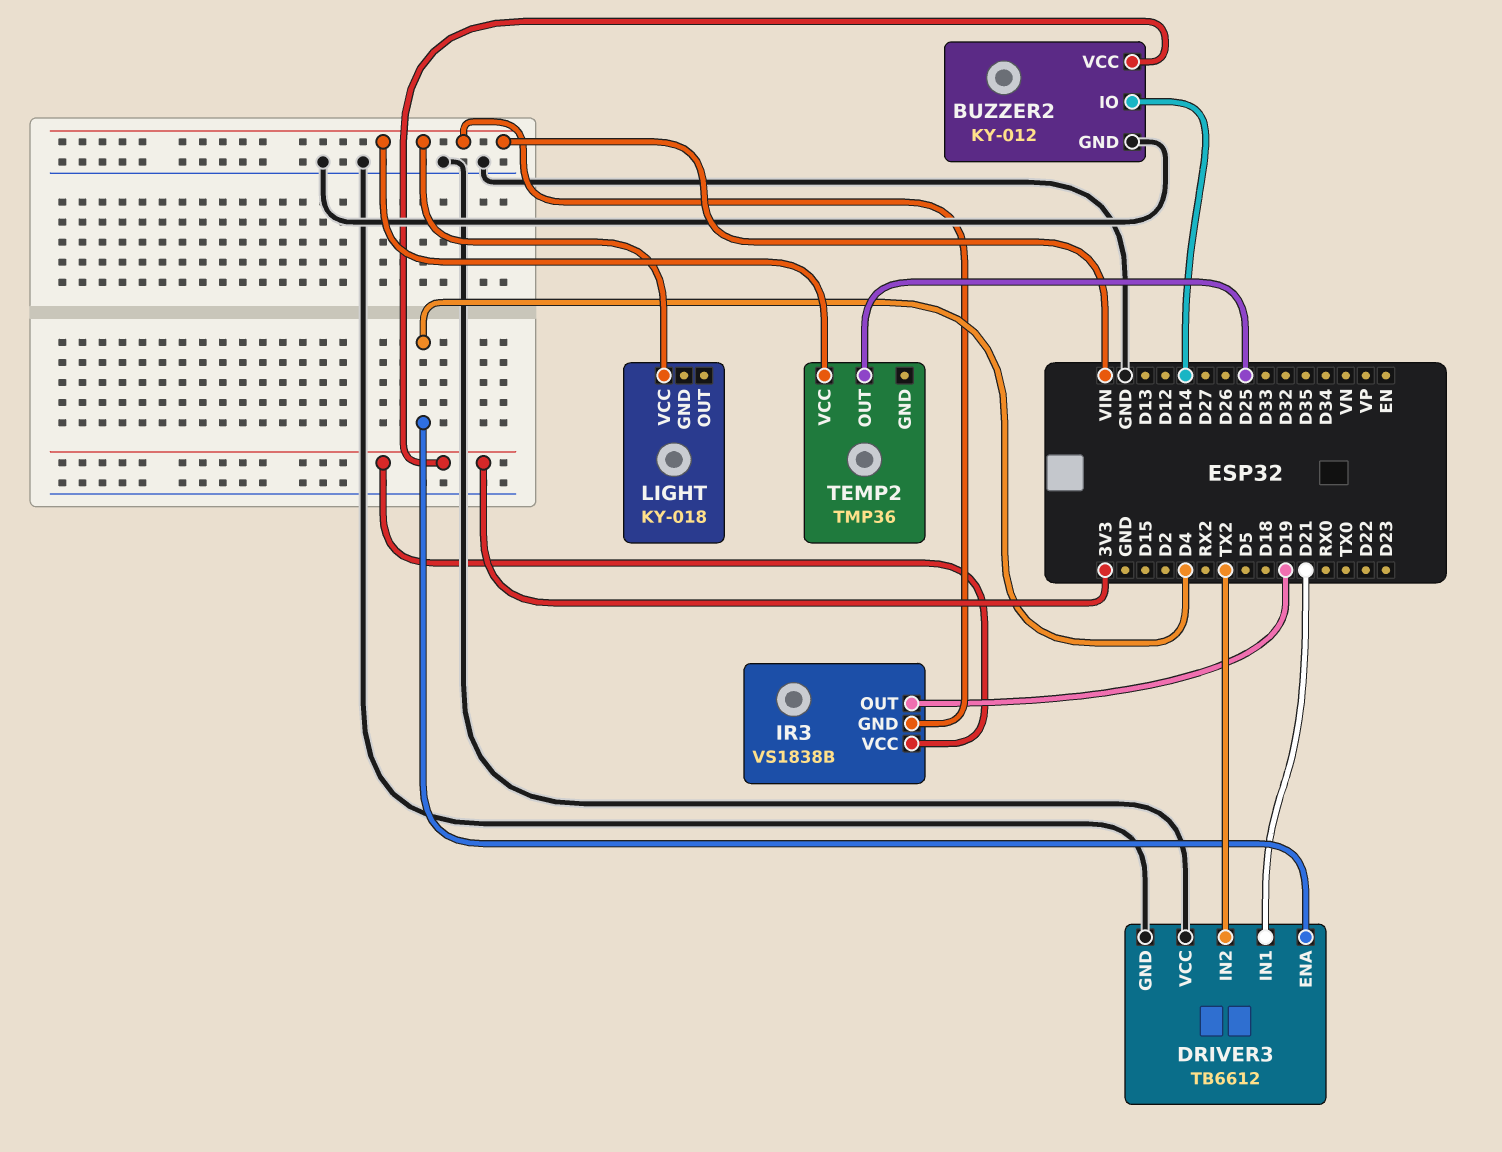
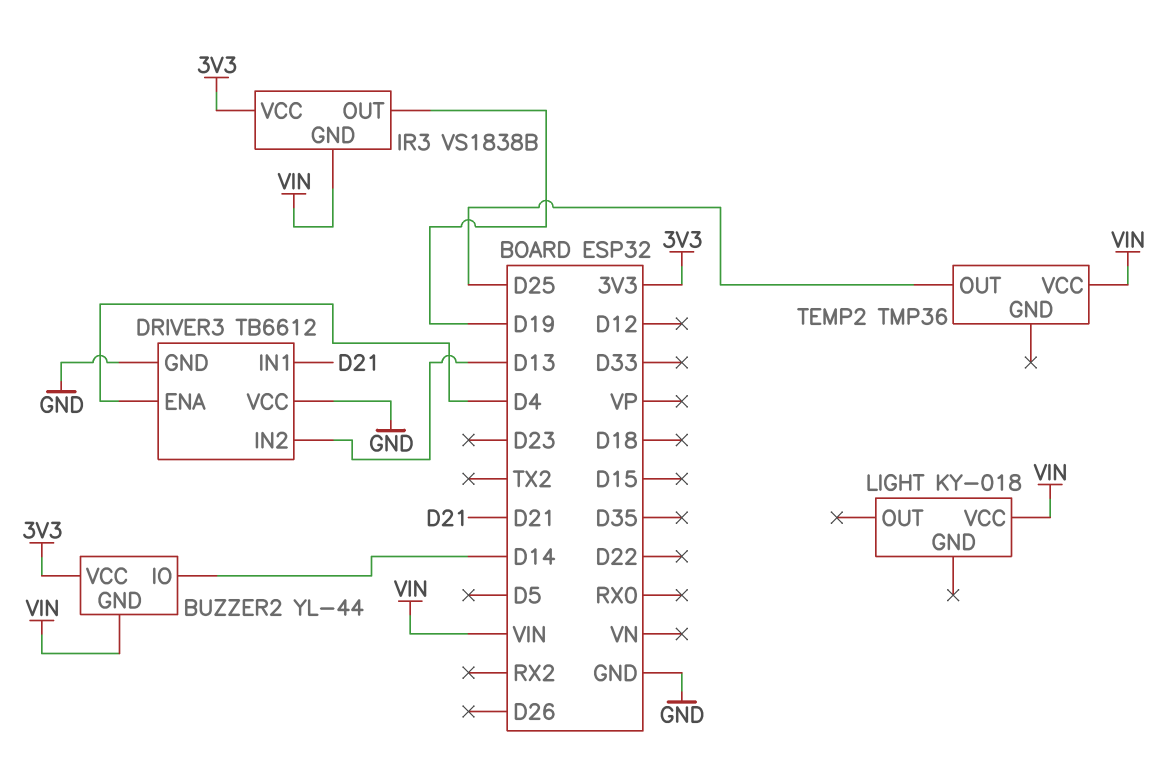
BUZZER2: KY-012 -> YL-44
BUZZER2 pin GND: GND -> VIN
DRIVER3 pin IN2: TX2 -> D13

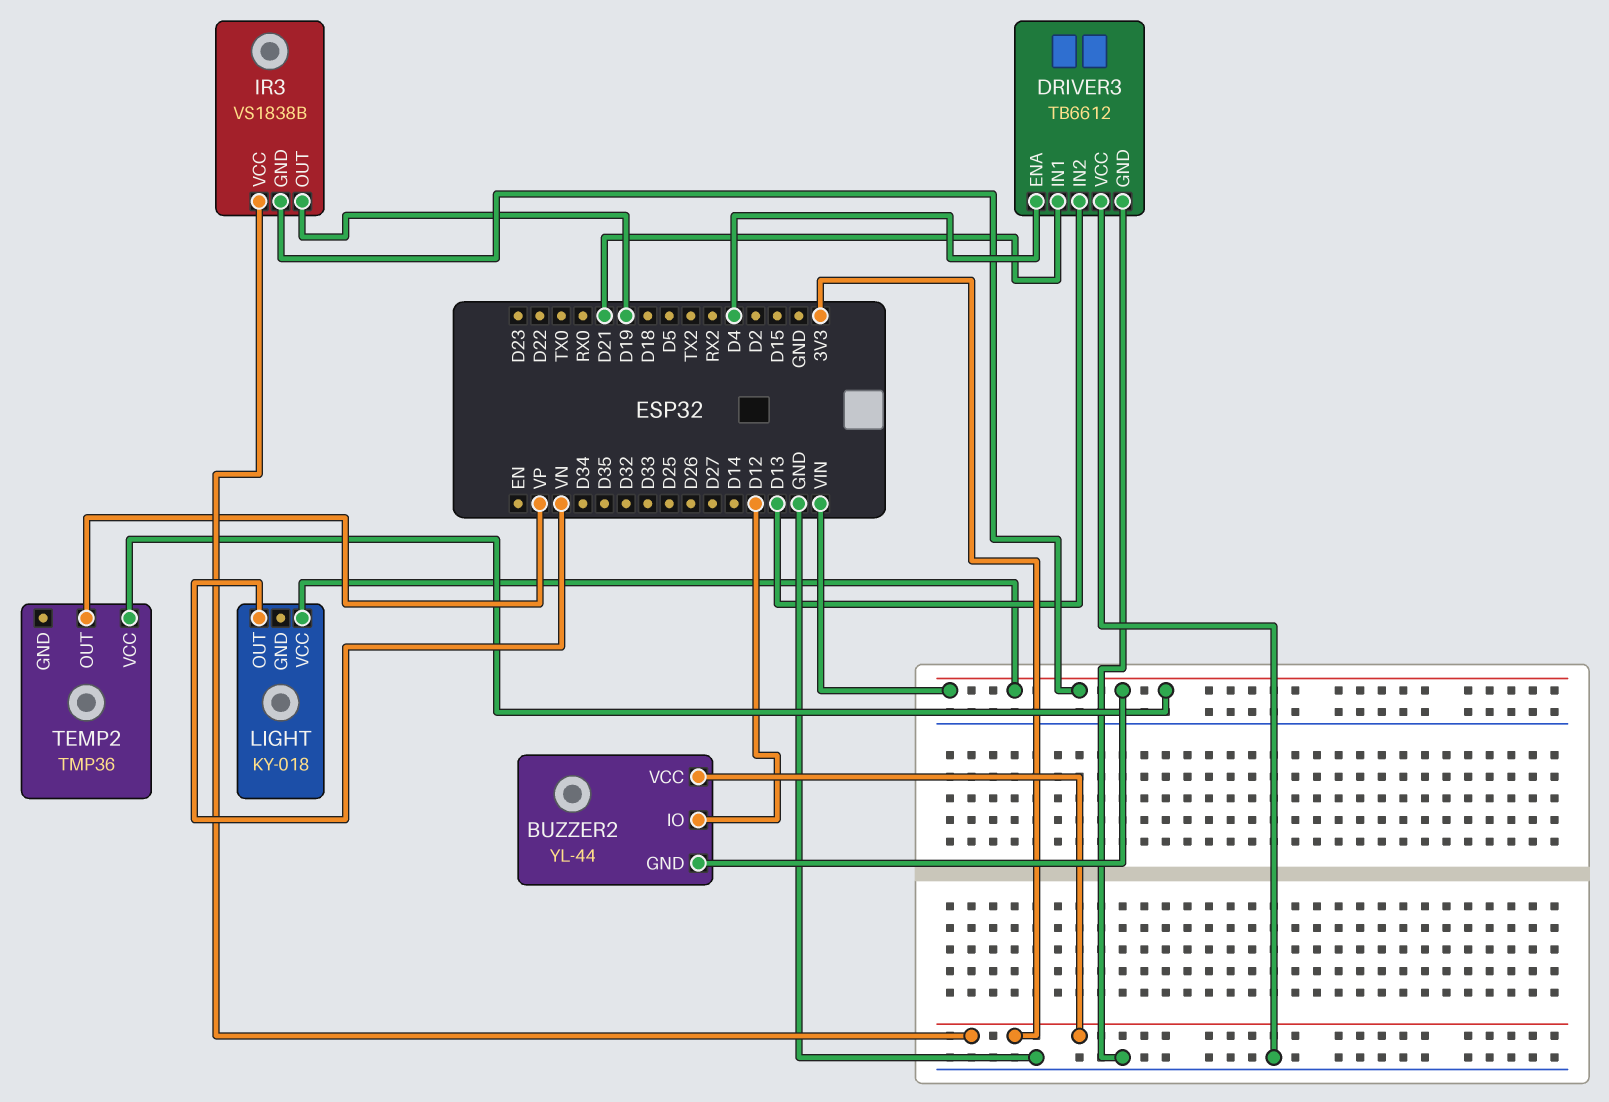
BUZZER2 pin IO: D14 -> D12
LIGHT pin OUT: none -> VN
TEMP2 pin OUT: D25 -> VP

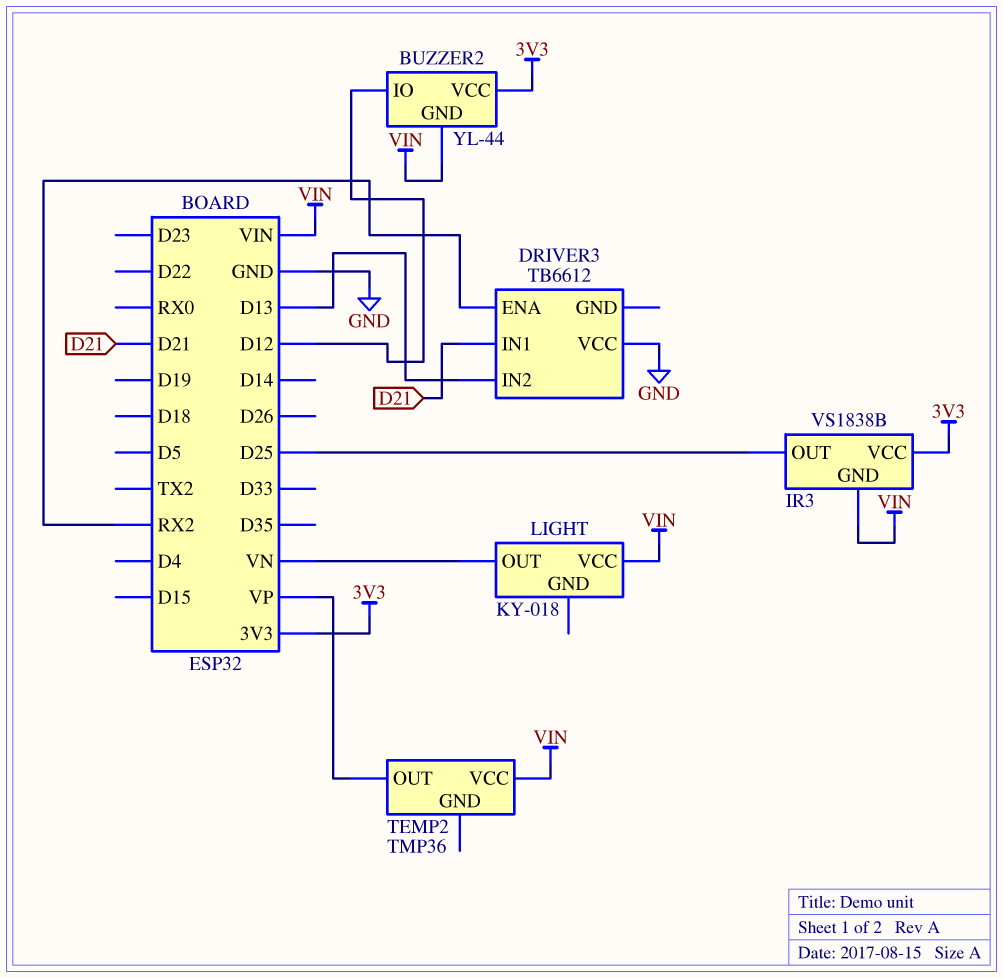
DRIVER3 pin ENA: D4 -> RX2
DRIVER3 pin GND: GND -> none
IR3 pin OUT: D19 -> D25

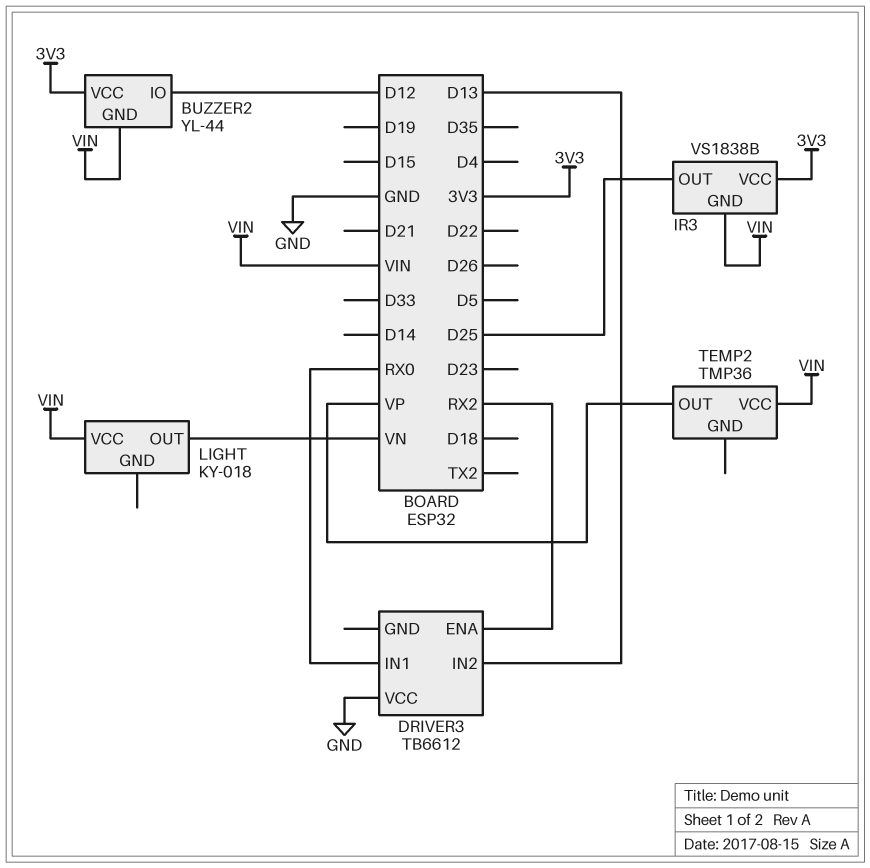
DRIVER3 pin IN1: D21 -> RX0

